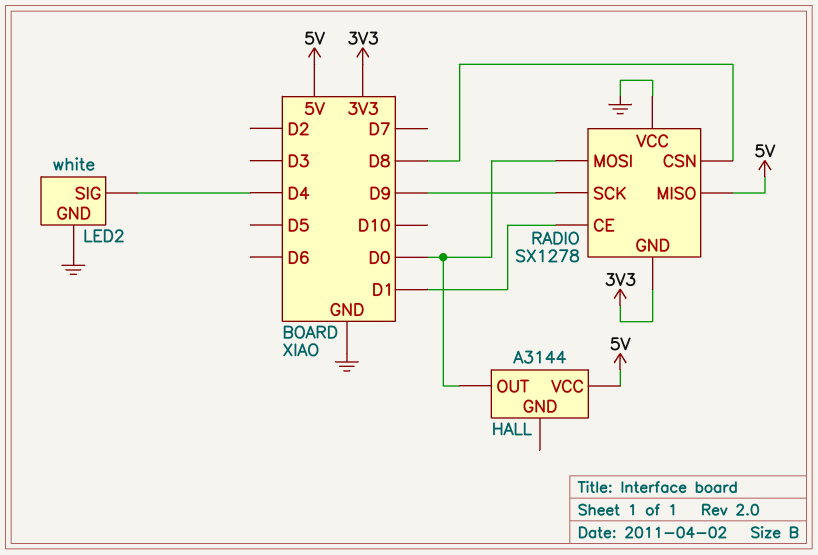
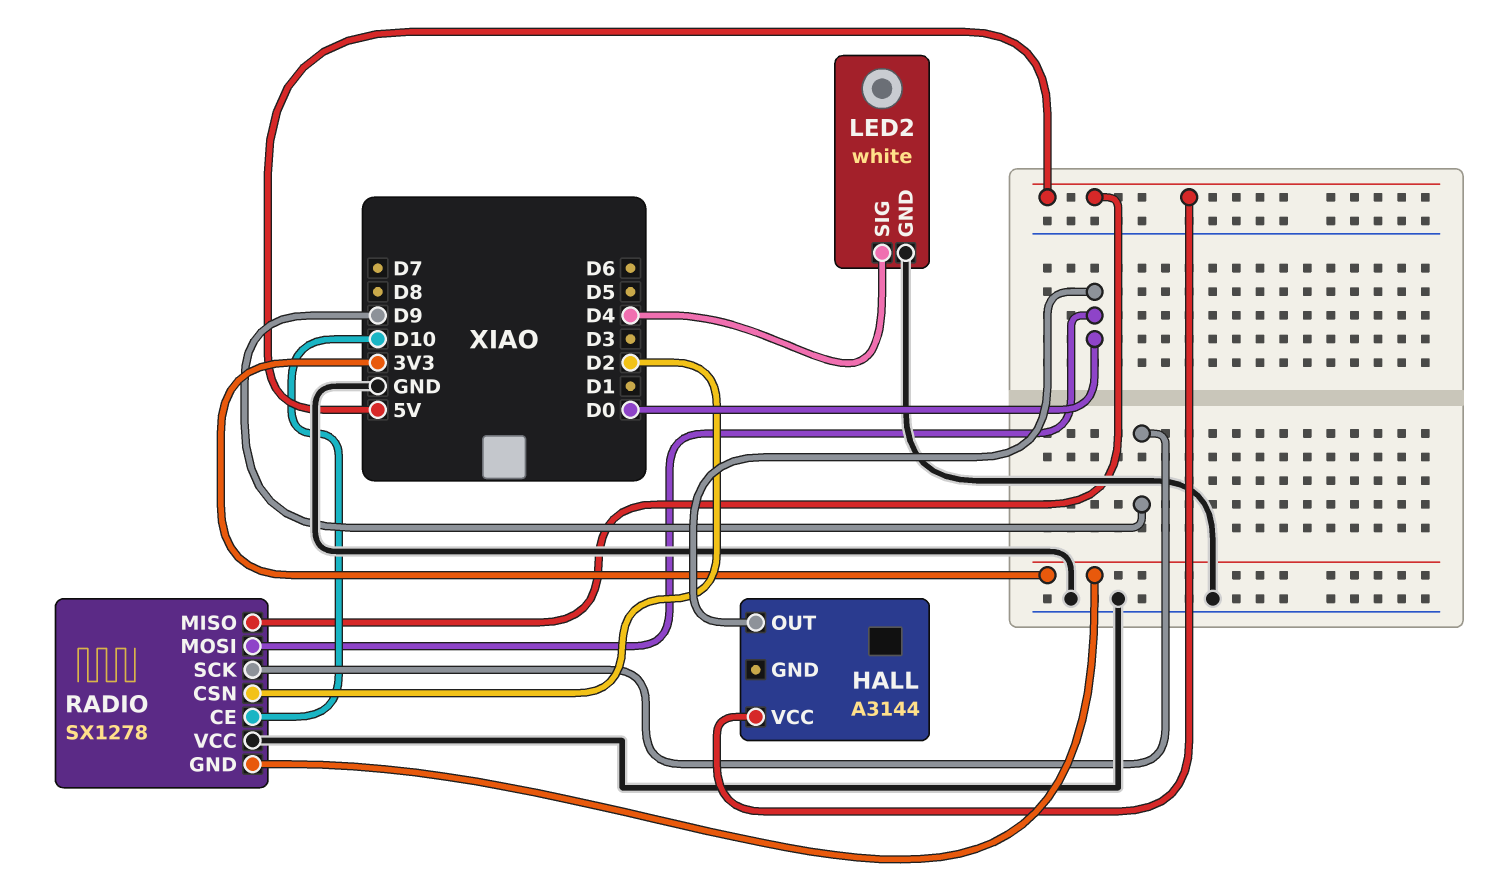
RADIO pin CE: D1 -> D10
RADIO pin CSN: D8 -> D2

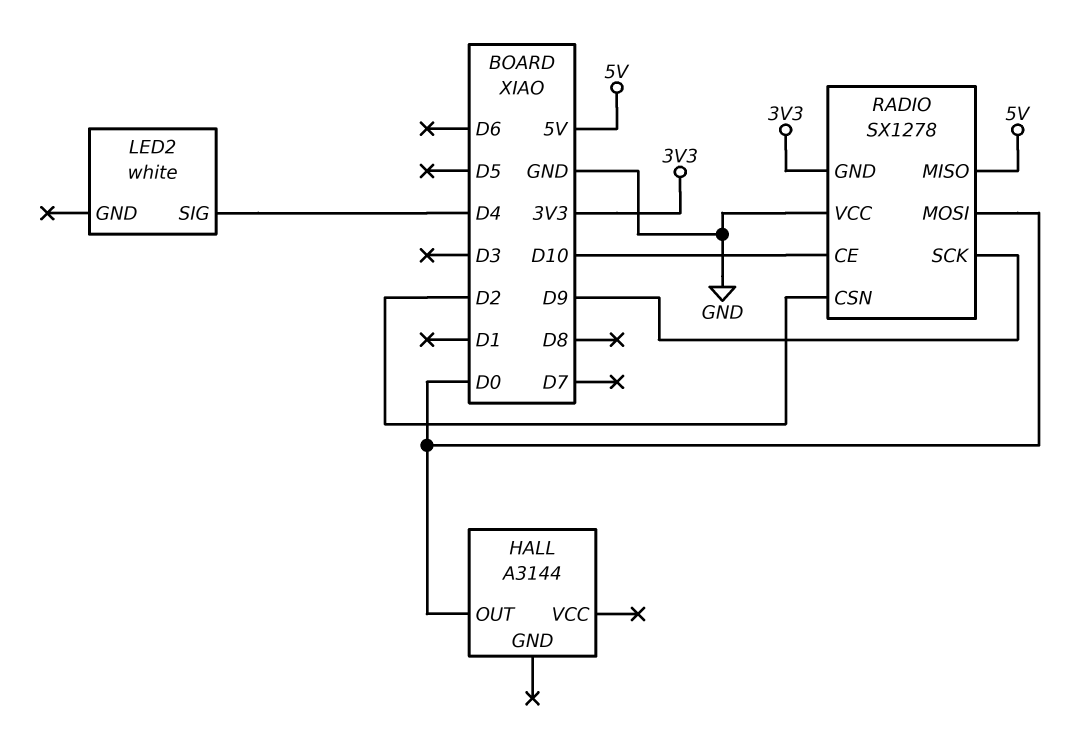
HALL pin VCC: 5V -> none
LED2 pin GND: GND -> none

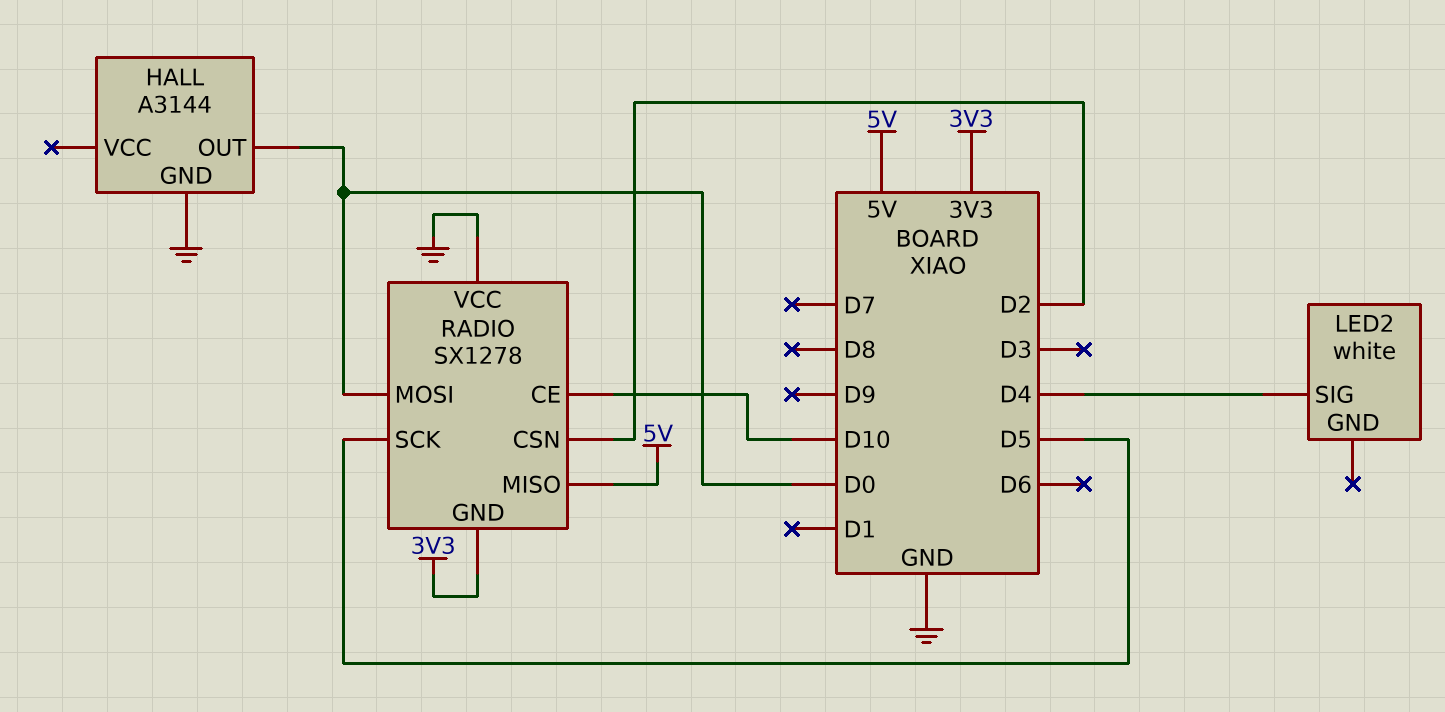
HALL pin GND: none -> GND
RADIO pin SCK: D9 -> D5

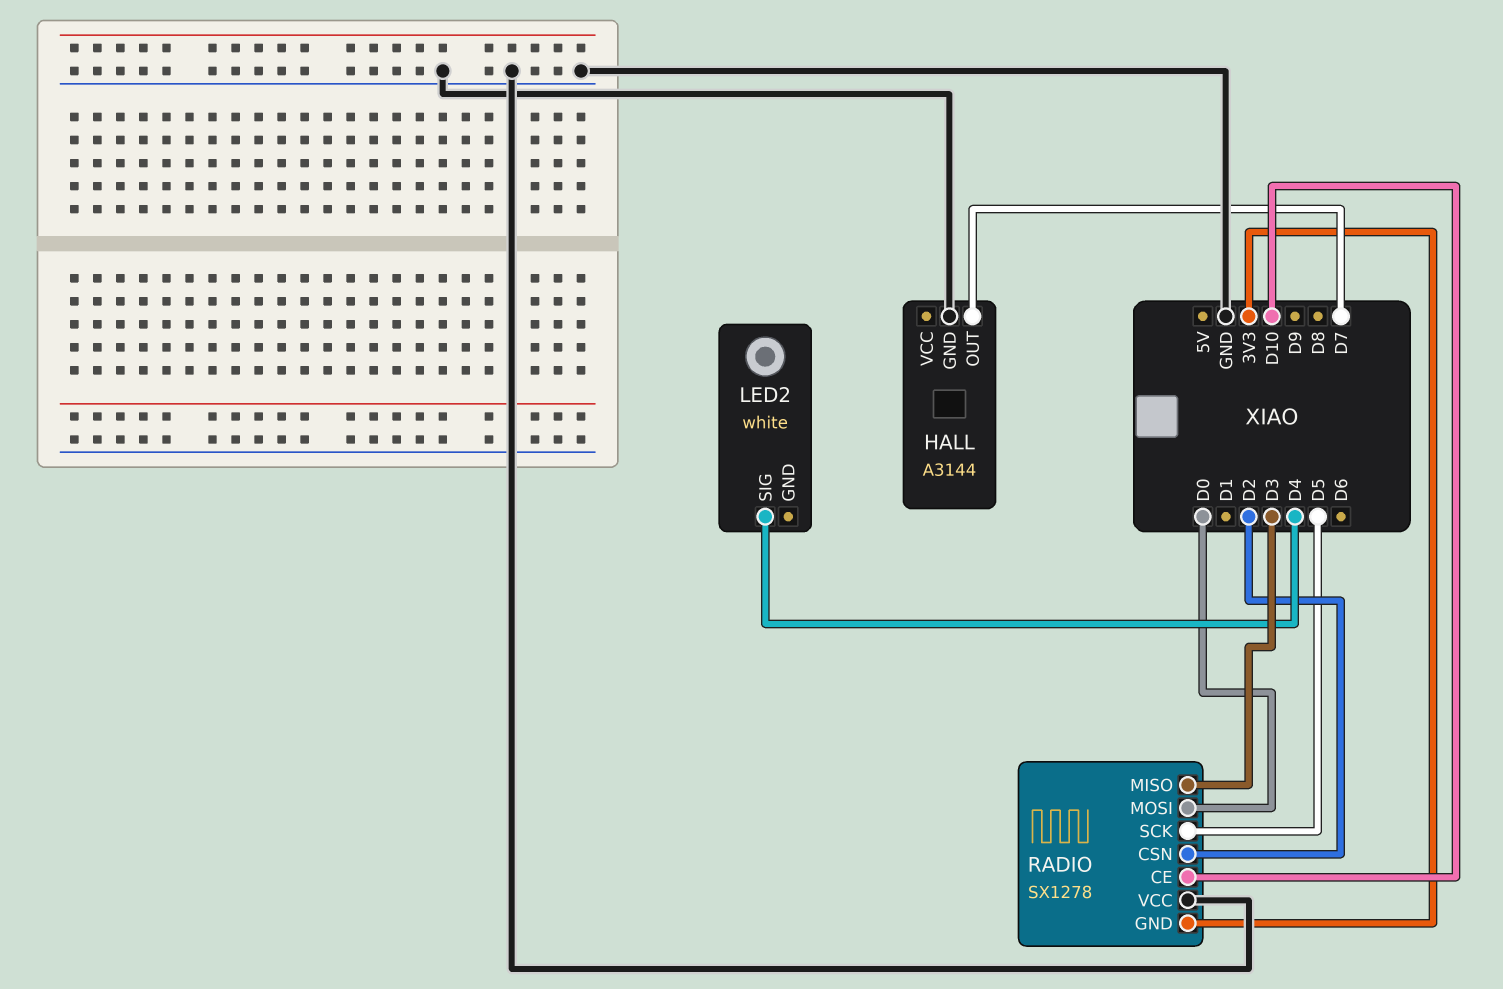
HALL pin OUT: D0 -> D7
RADIO pin MISO: 5V -> D3

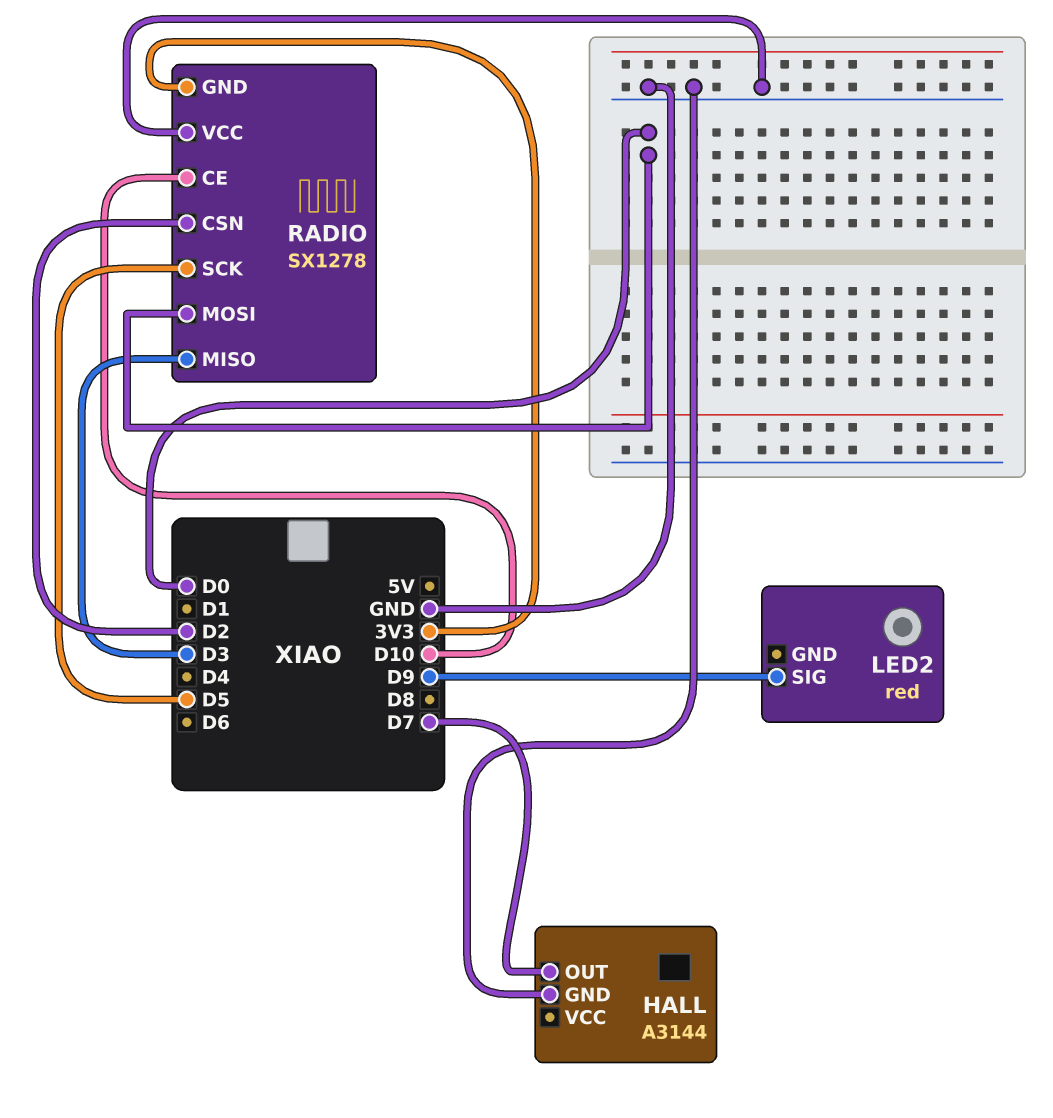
LED2: white -> red
LED2 pin SIG: D4 -> D9

